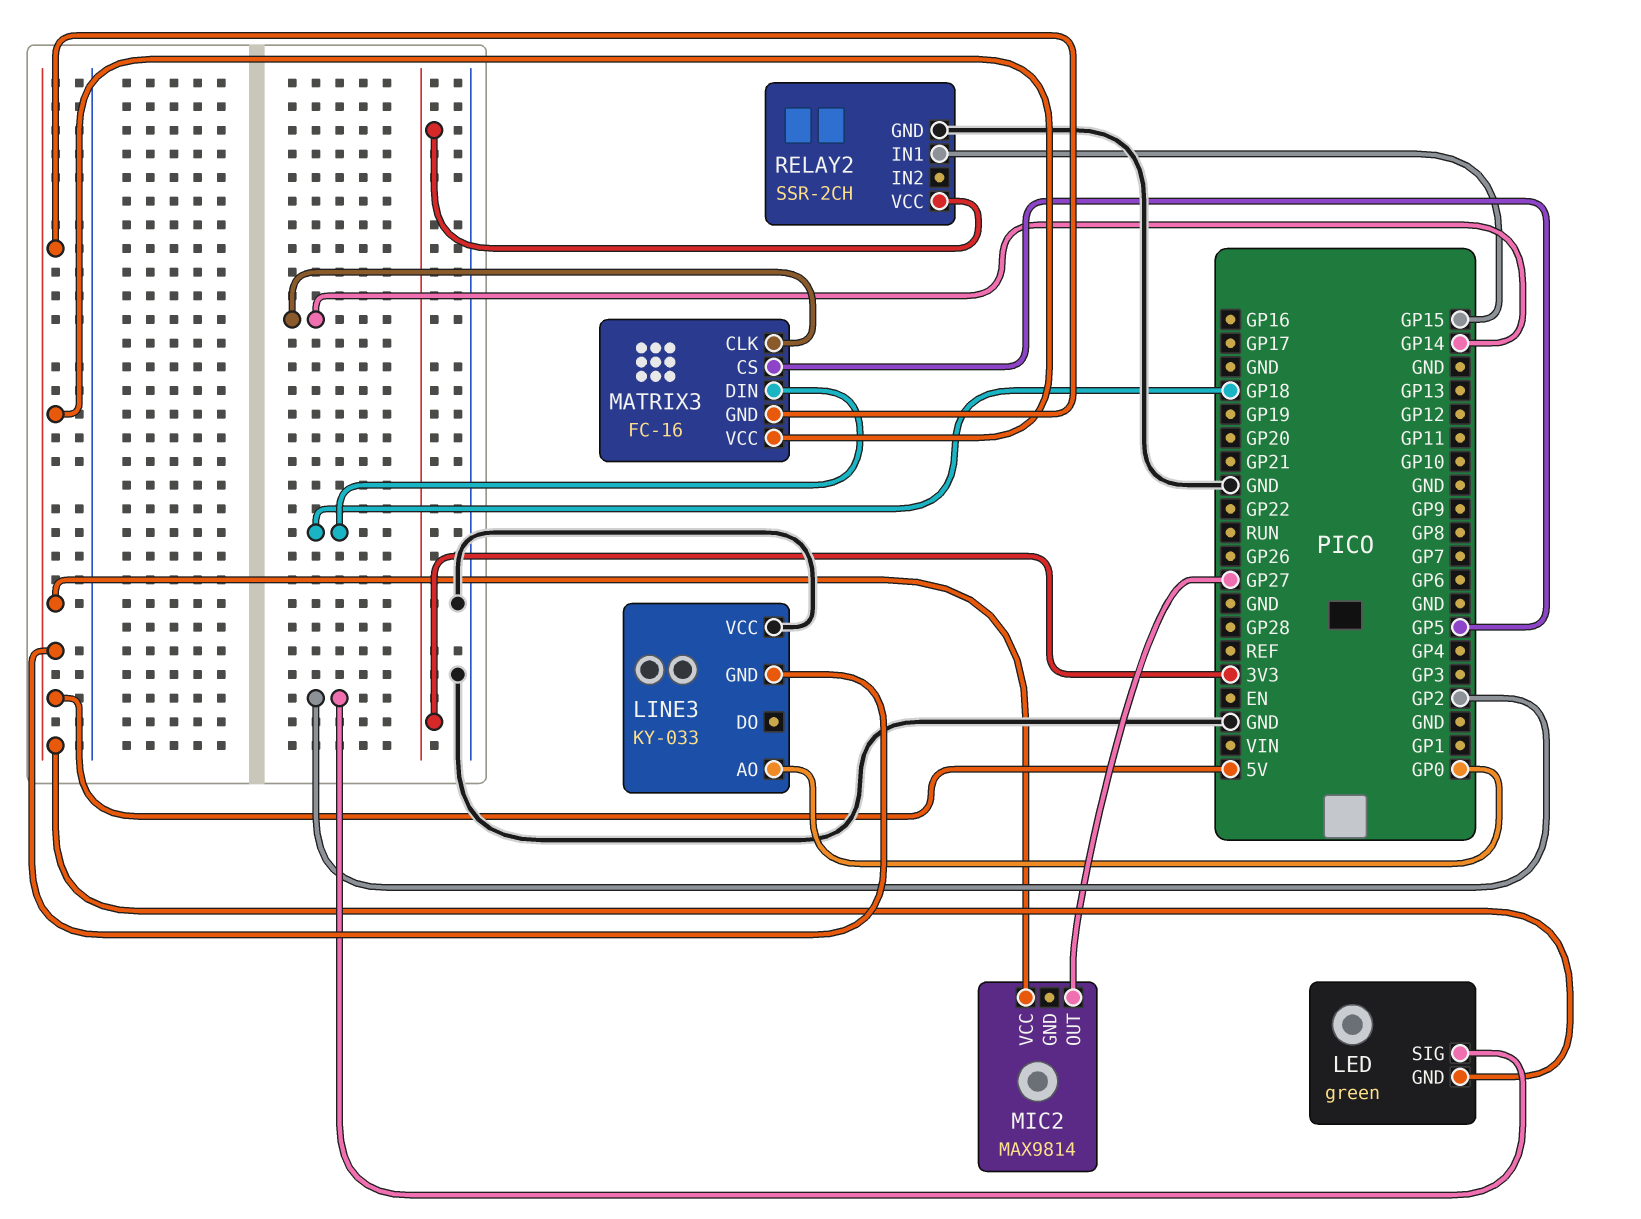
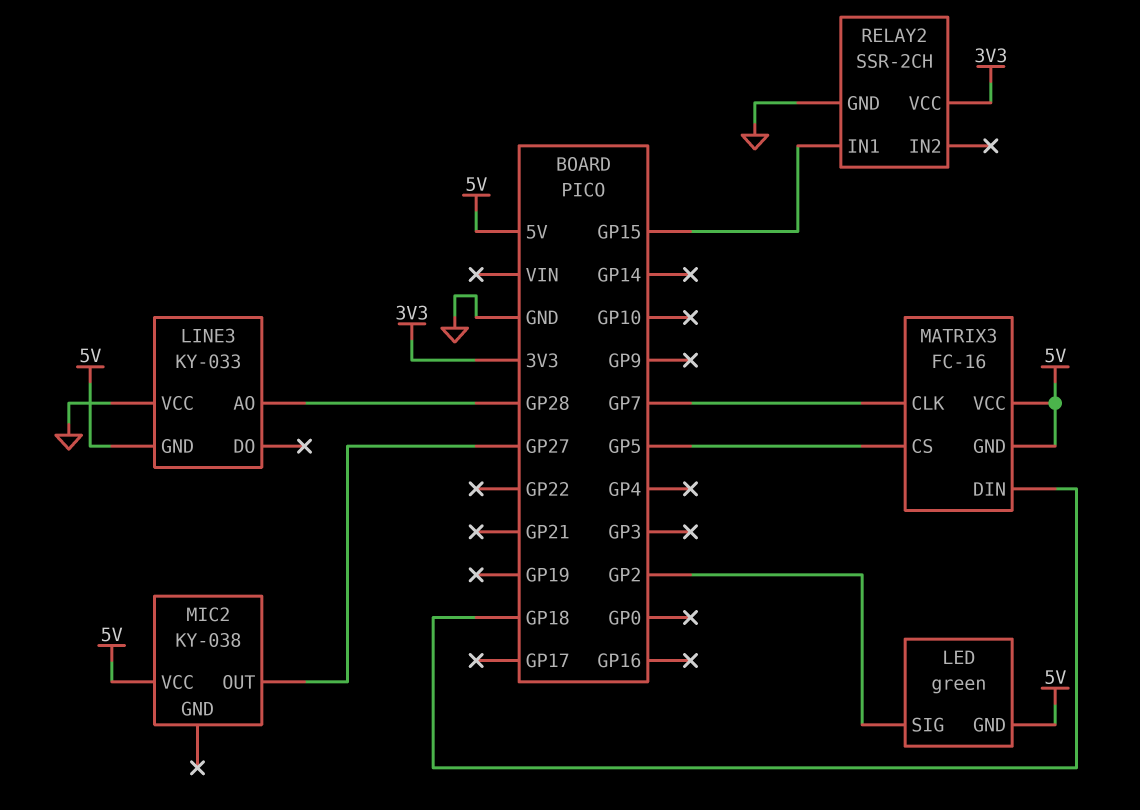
LINE3 pin AO: GP0 -> GP28
MATRIX3 pin CLK: GP14 -> GP7
MIC2: MAX9814 -> KY-038

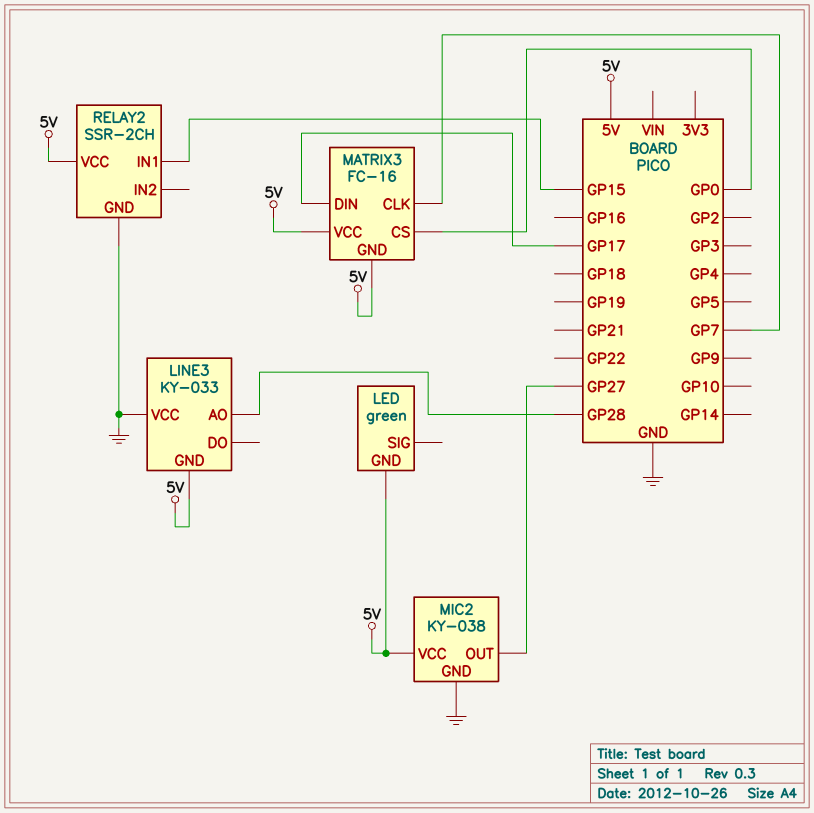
LED pin SIG: GP2 -> none
MATRIX3 pin CS: GP5 -> GP0
MATRIX3 pin DIN: GP18 -> GP17
MIC2 pin GND: none -> GND
RELAY2 pin VCC: 3V3 -> 5V

